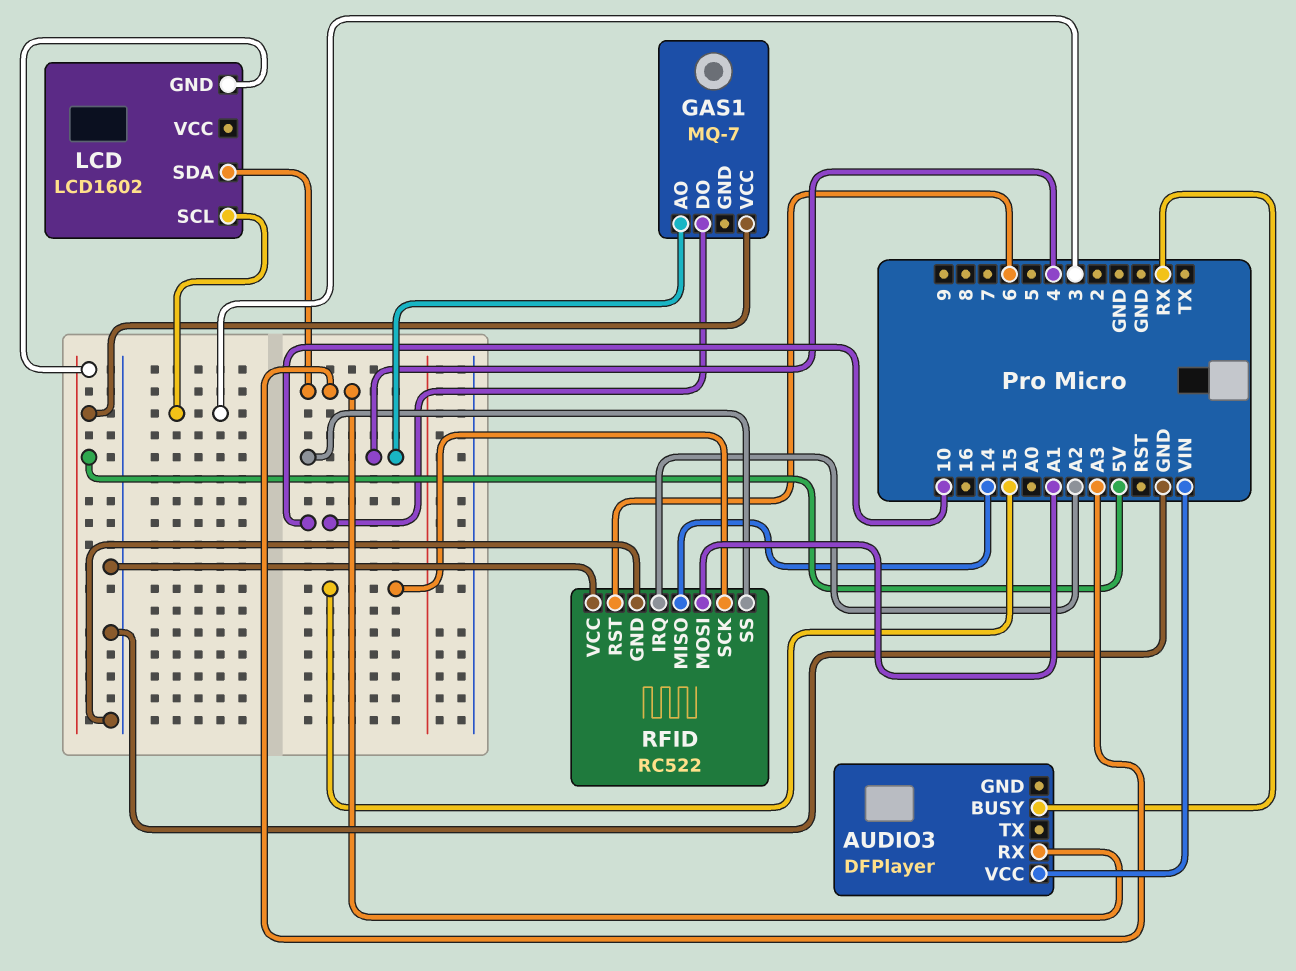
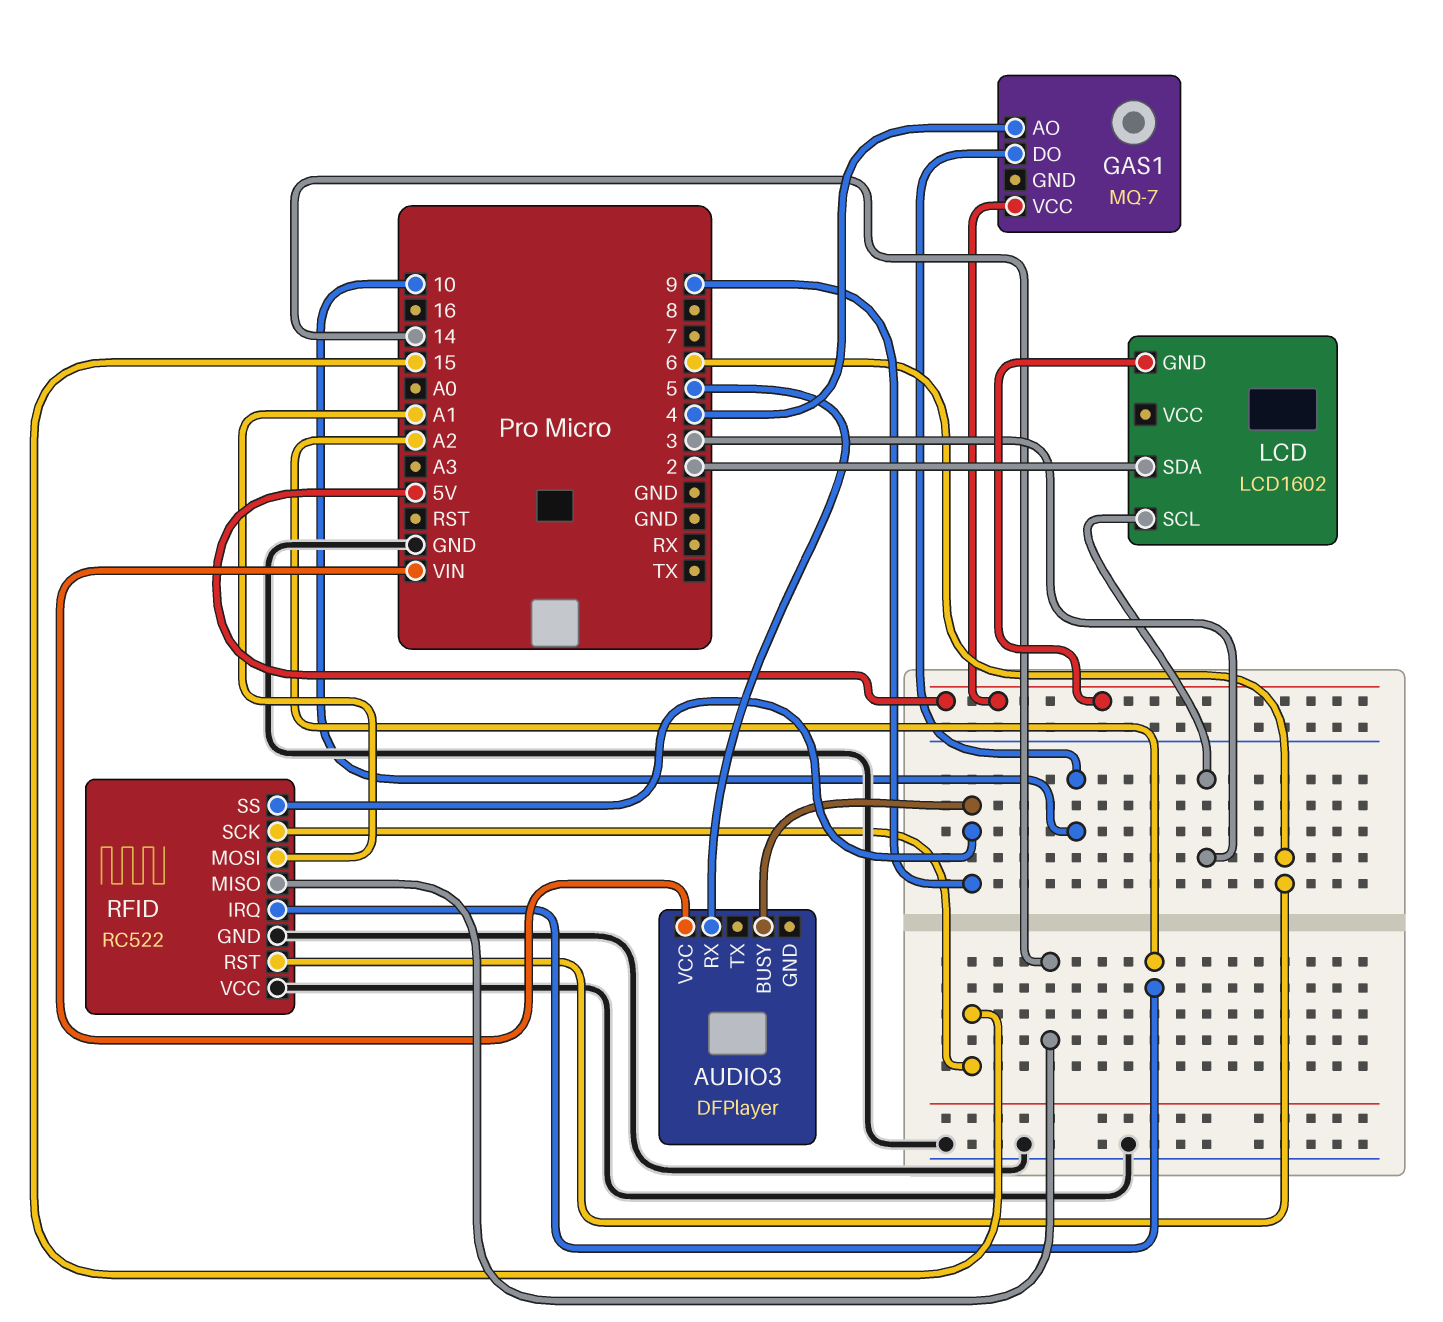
AUDIO3 pin BUSY: RX -> 9
AUDIO3 pin RX: A3 -> 5
LCD pin SDA: A3 -> 2
RFID pin SS: 4 -> 9

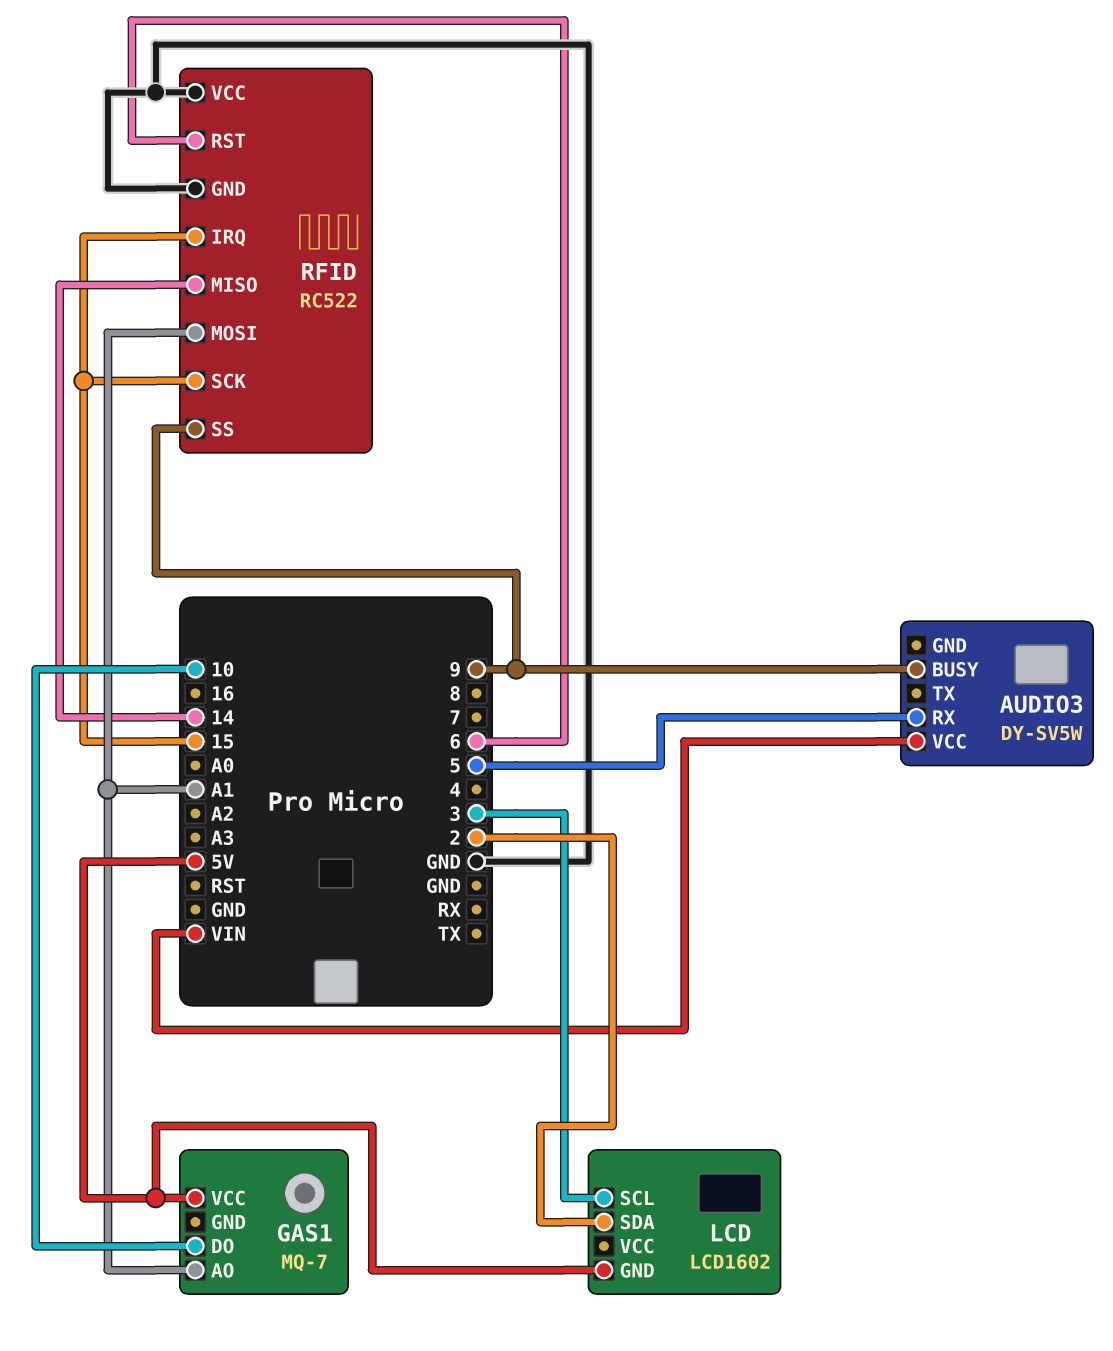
AUDIO3: DFPlayer -> DY-SV5W
GAS1 pin AO: 4 -> A1
RFID pin IRQ: A2 -> 15

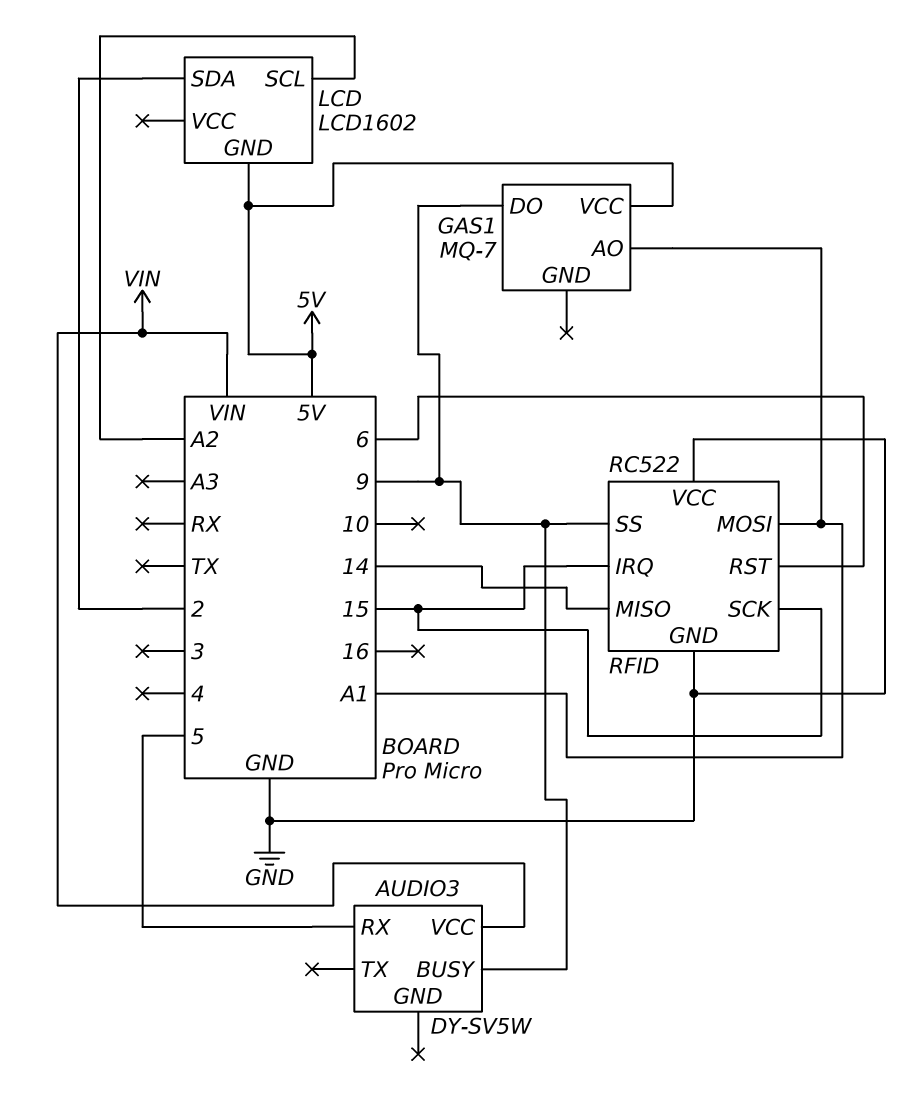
GAS1 pin DO: 10 -> 9
LCD pin SCL: 3 -> A2

